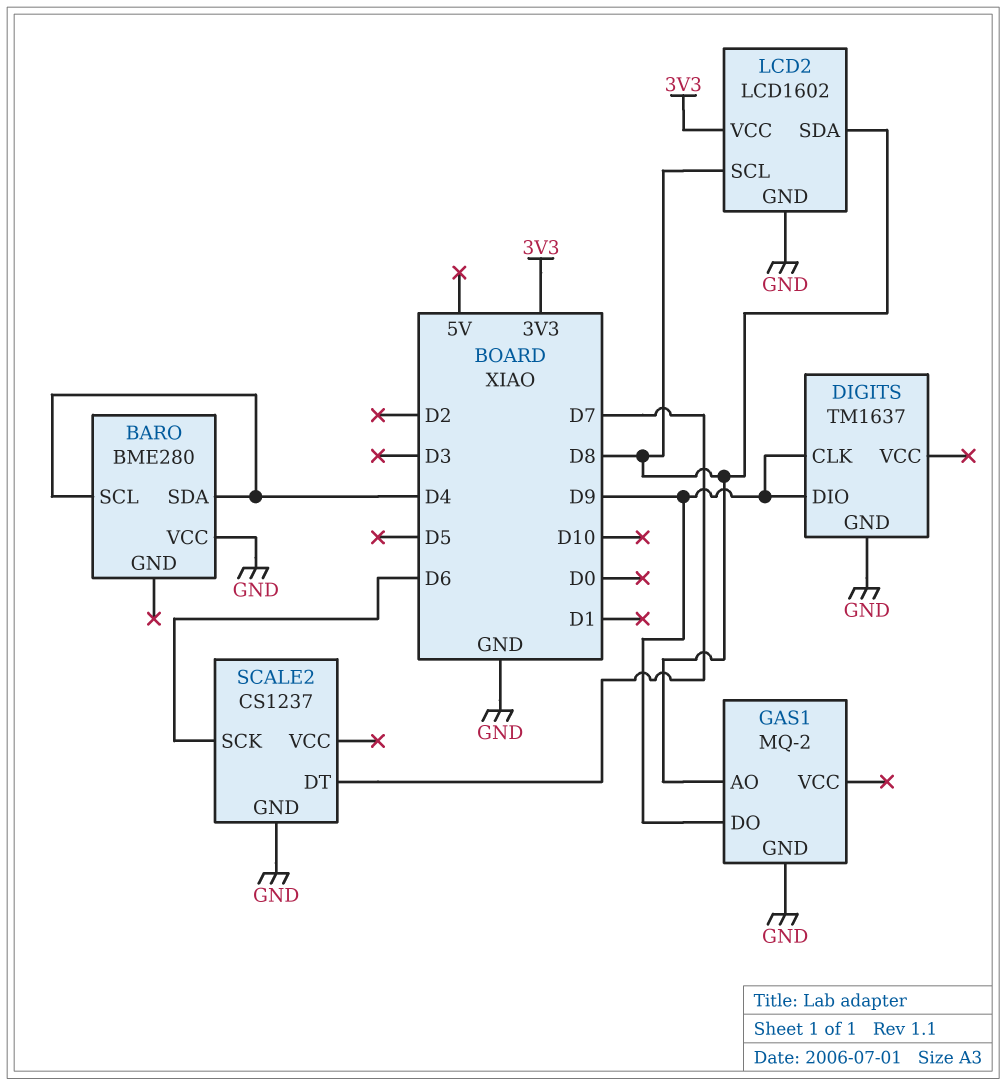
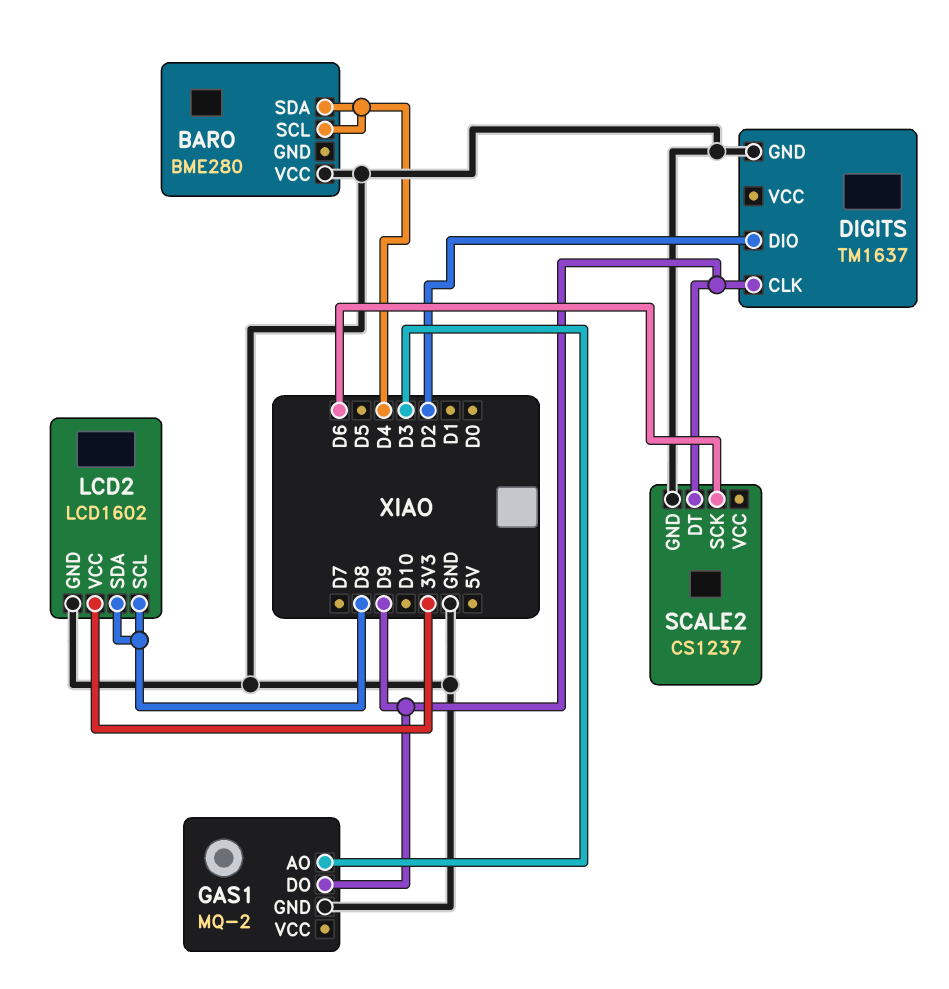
DIGITS pin DIO: D9 -> D2
GAS1 pin AO: D8 -> D3
SCALE2 pin DT: D7 -> D9

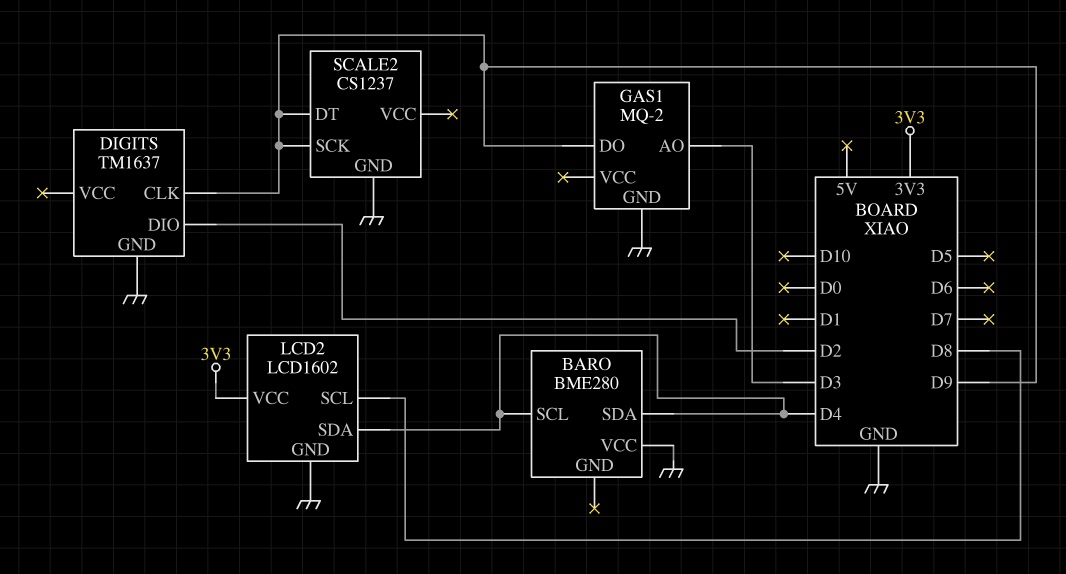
LCD2 pin SDA: D8 -> D4
SCALE2 pin SCK: D6 -> D9

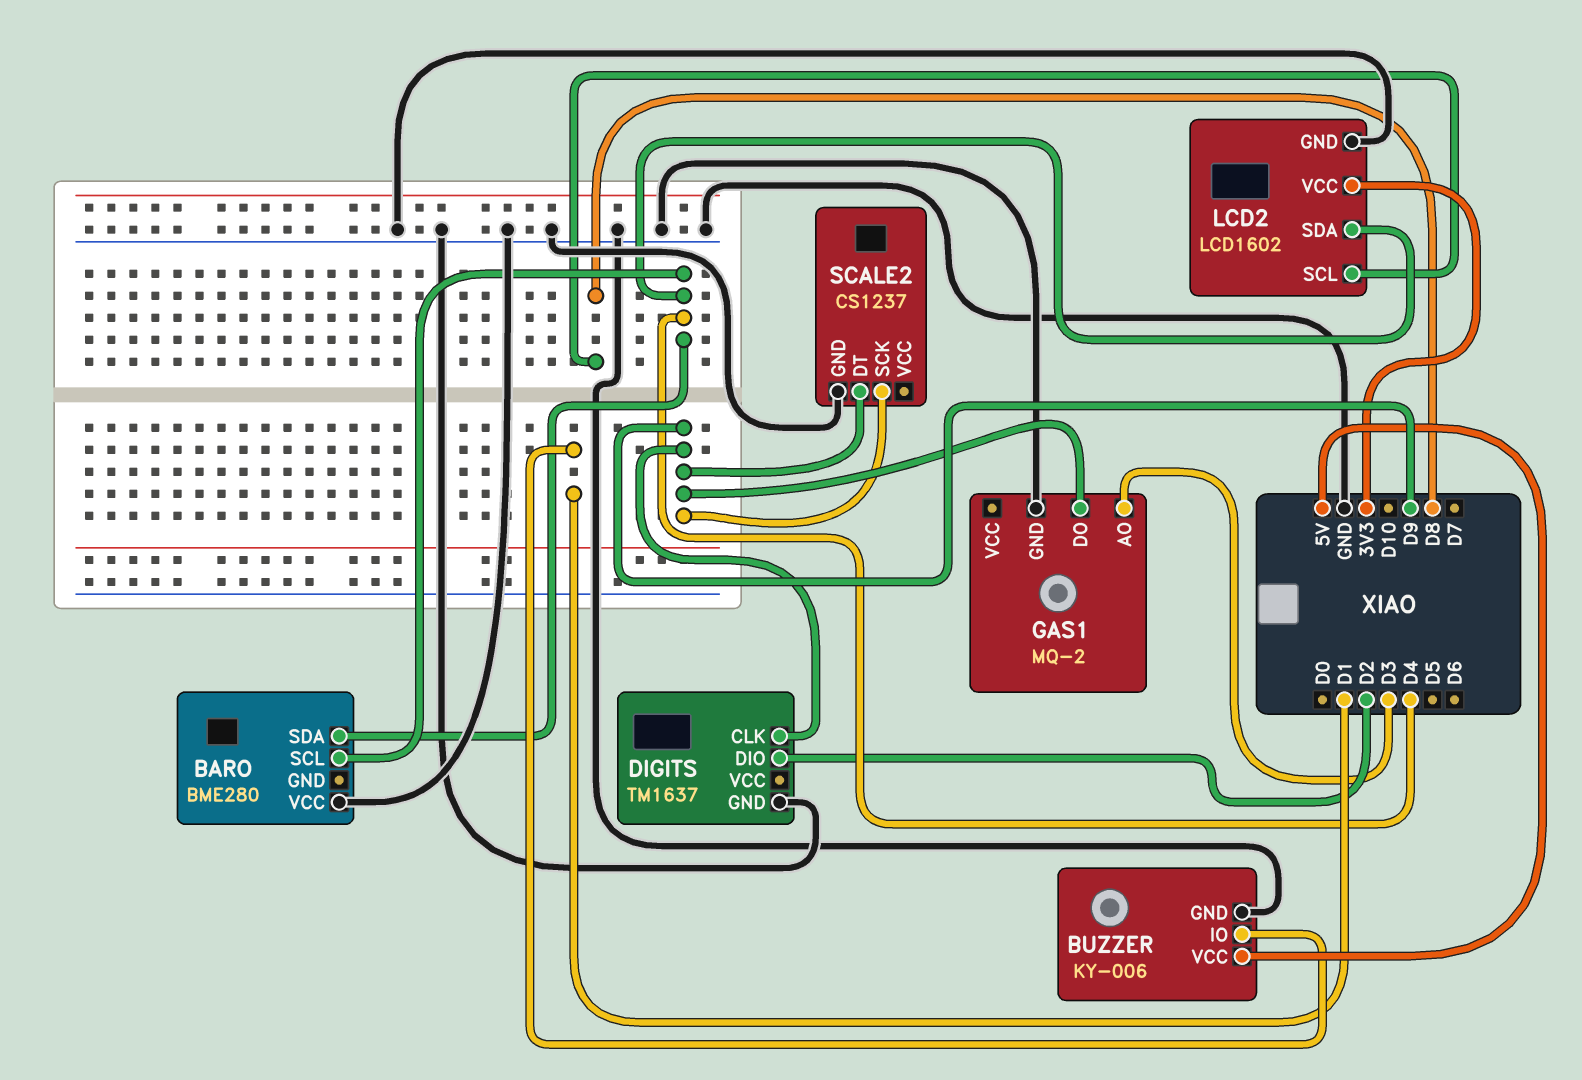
BUZZER: none -> KY-006
BUZZER pin GND: none -> GND
BUZZER pin IO: none -> D1
BUZZER pin VCC: none -> 5V

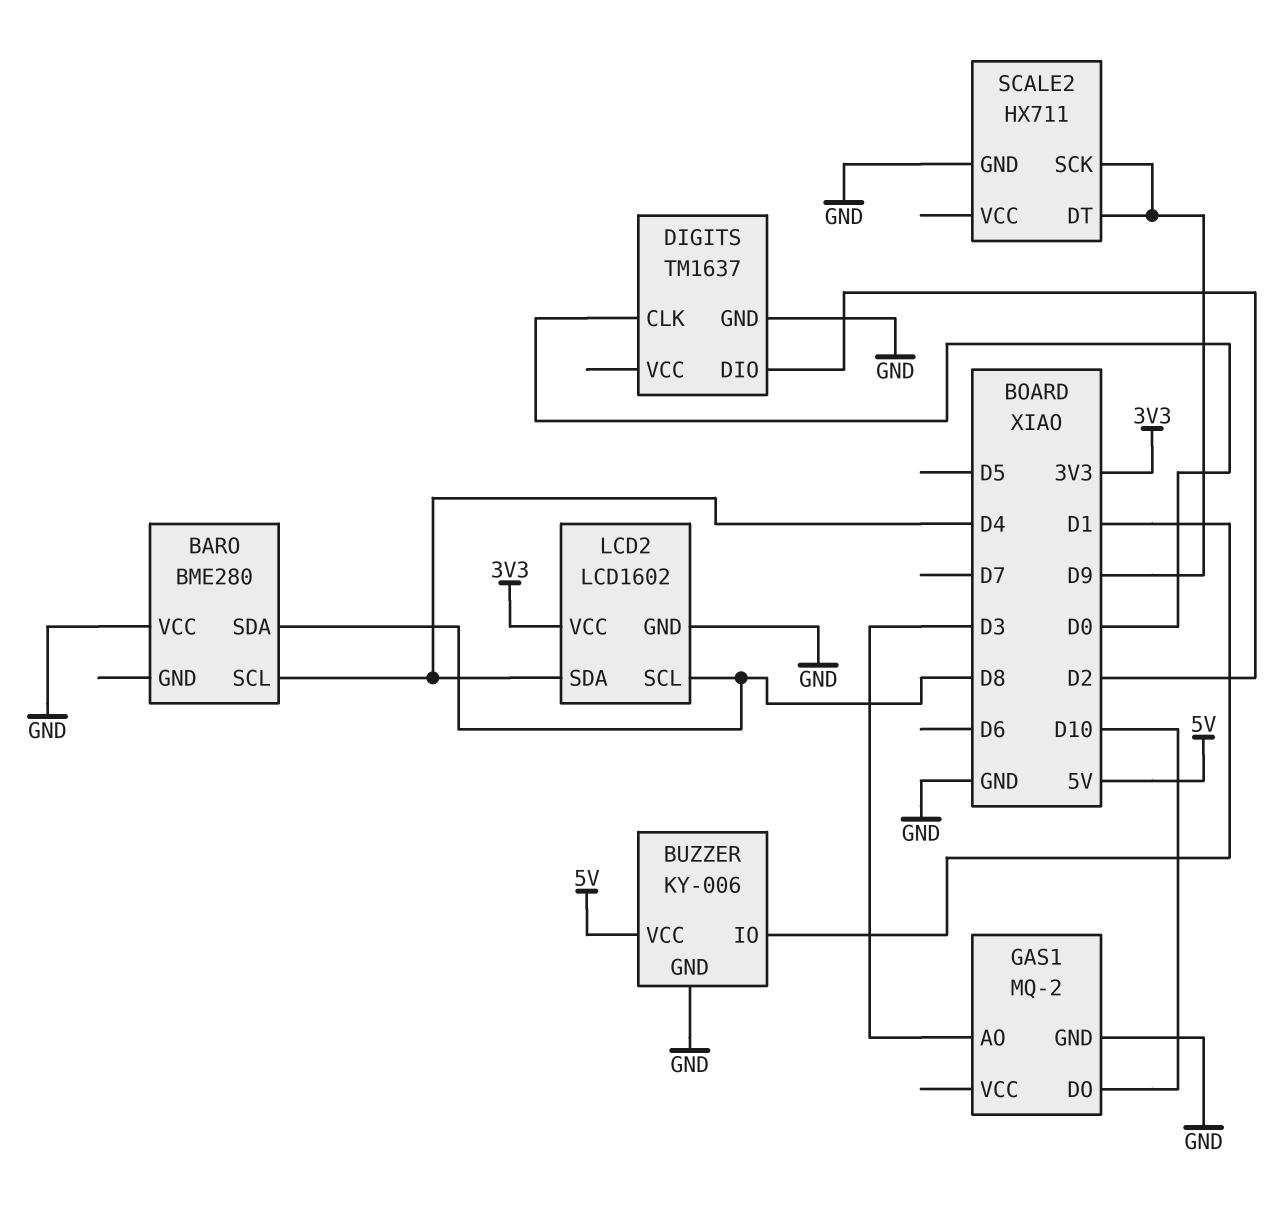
BARO pin SDA: D4 -> D8
DIGITS pin CLK: D9 -> D0
GAS1 pin DO: D9 -> D10
SCALE2: CS1237 -> HX711

